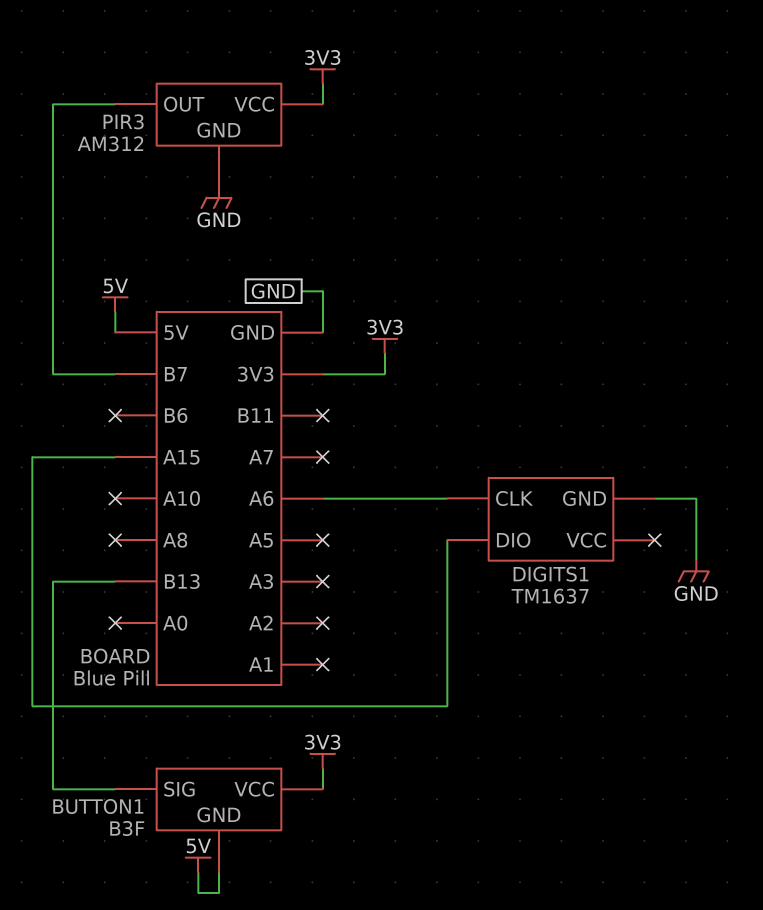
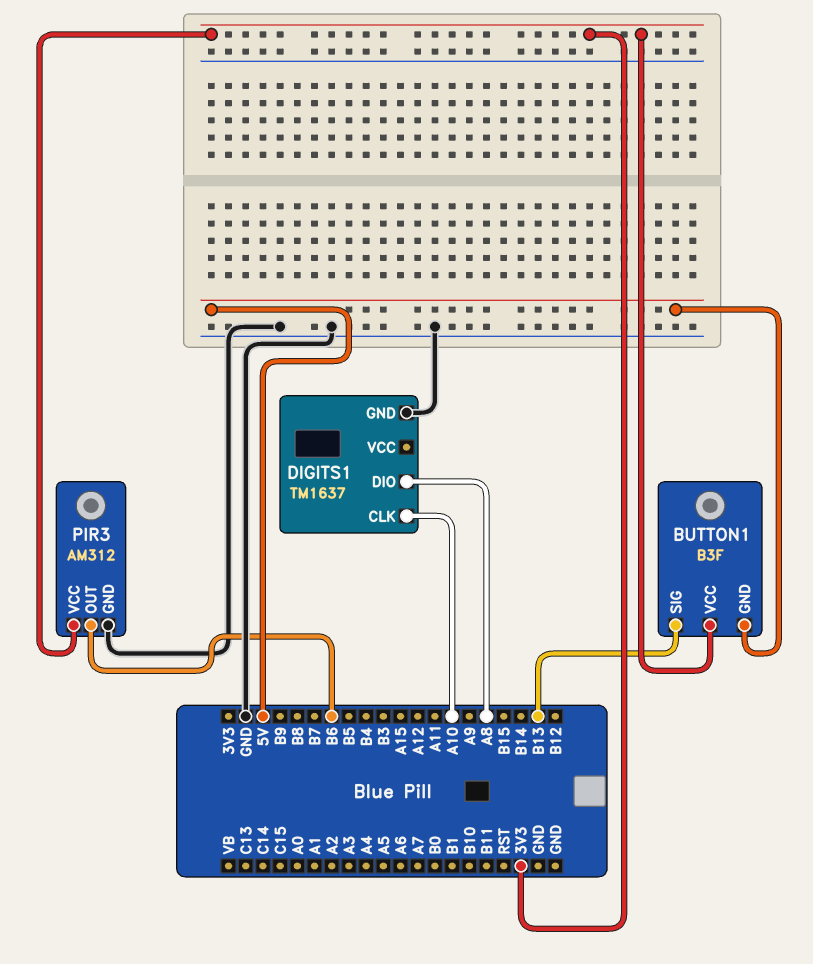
DIGITS1 pin CLK: A6 -> A10
DIGITS1 pin DIO: A15 -> A8
PIR3 pin OUT: B7 -> B6

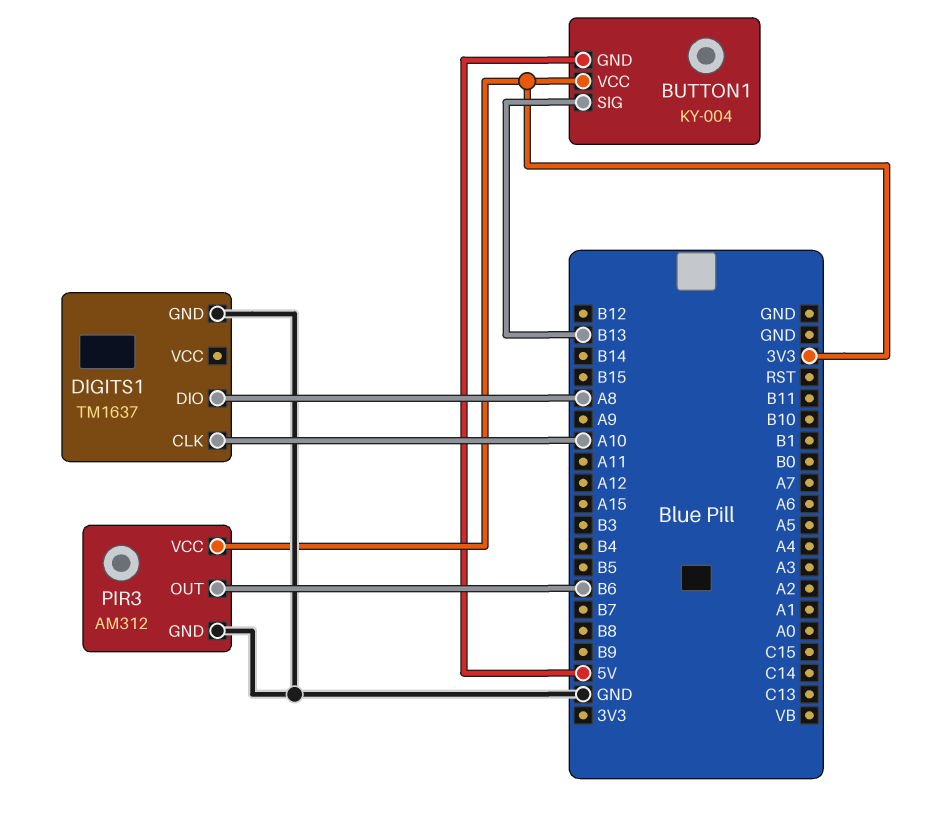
BUTTON1: B3F -> KY-004

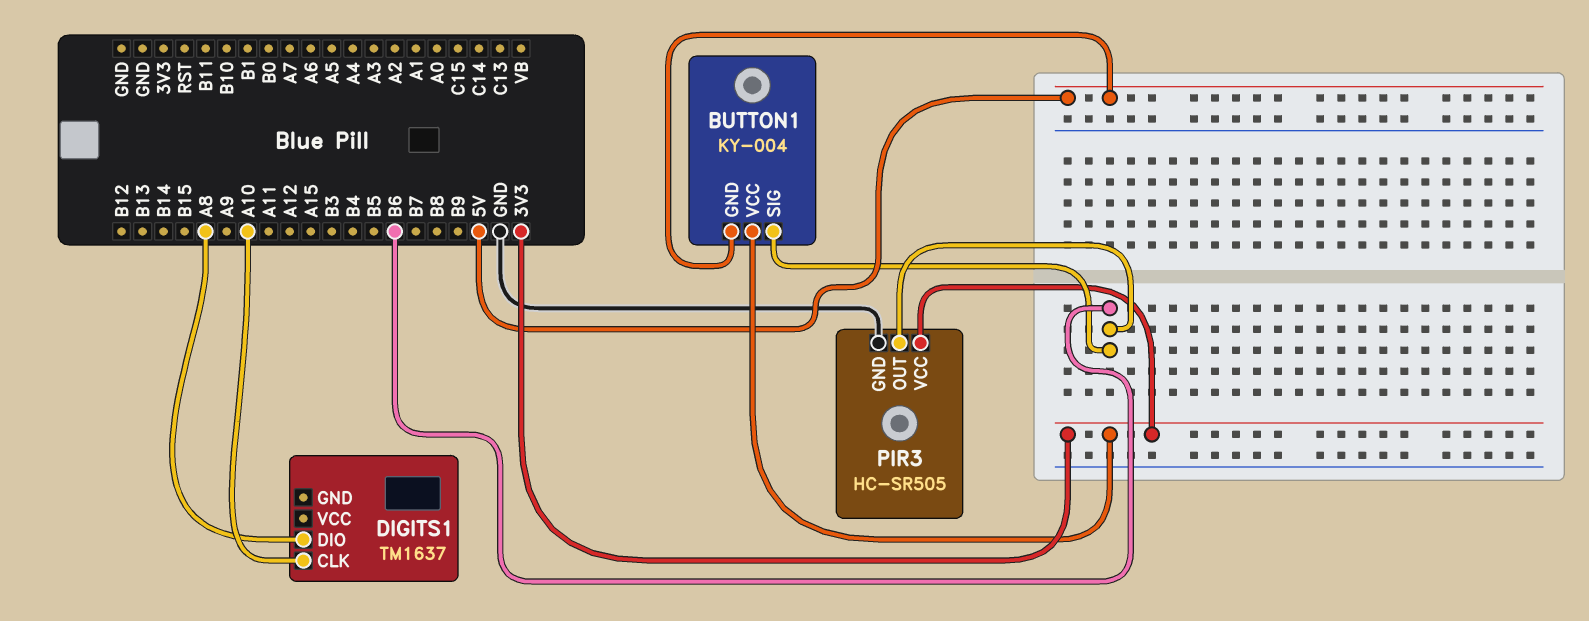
BUTTON1 pin SIG: B13 -> B6
DIGITS1 pin GND: GND -> none
PIR3: AM312 -> HC-SR505

